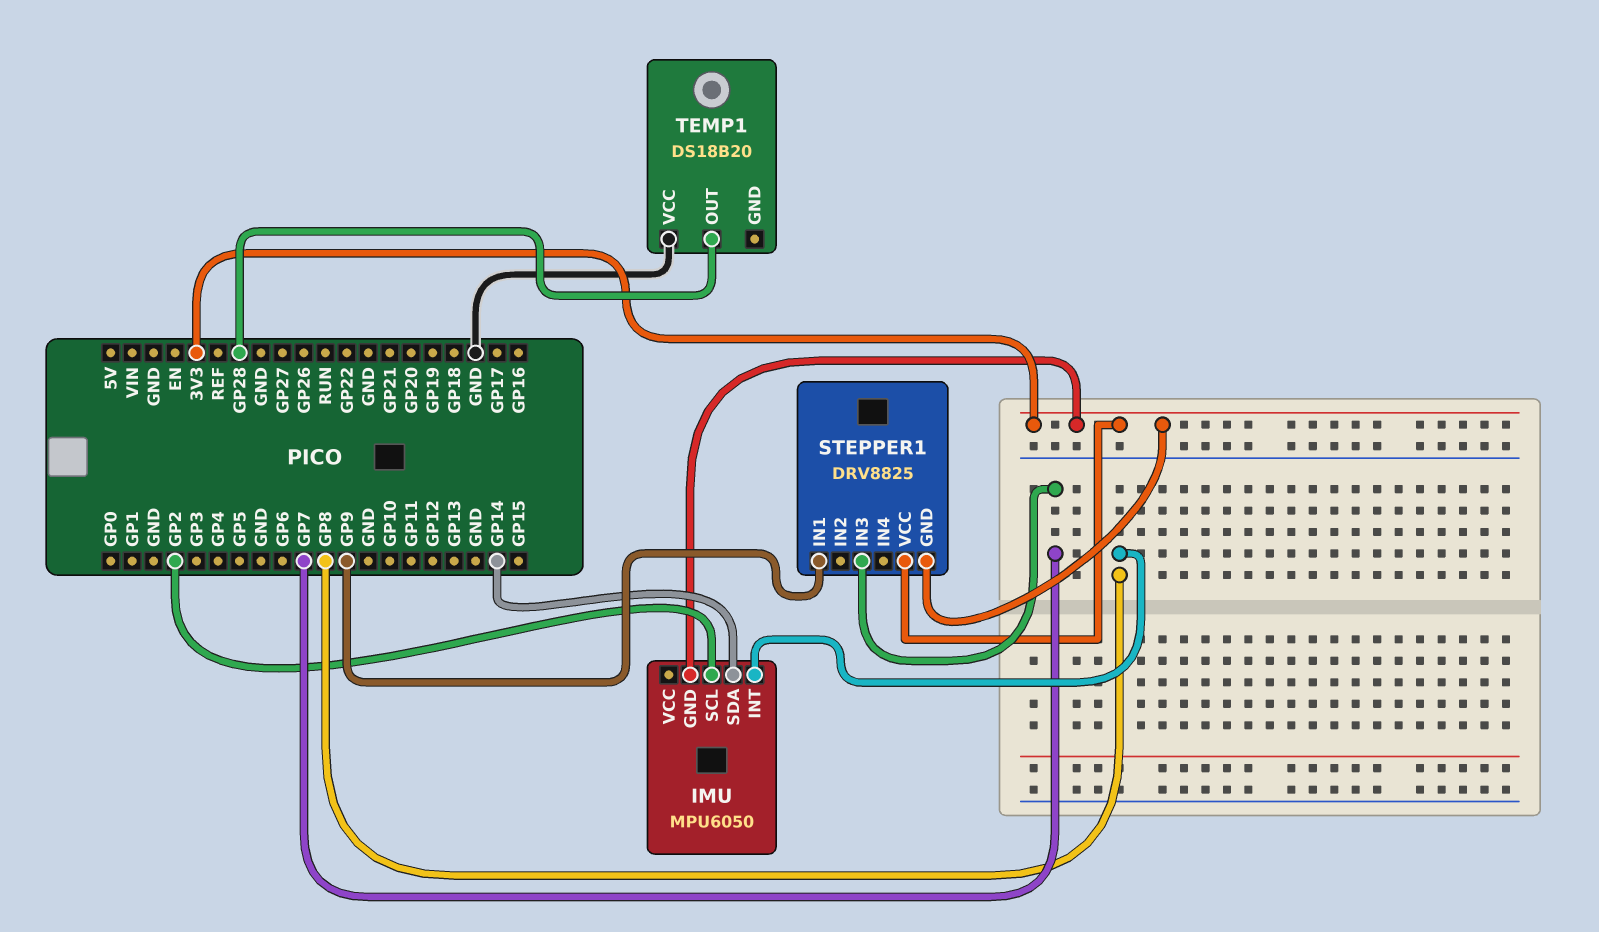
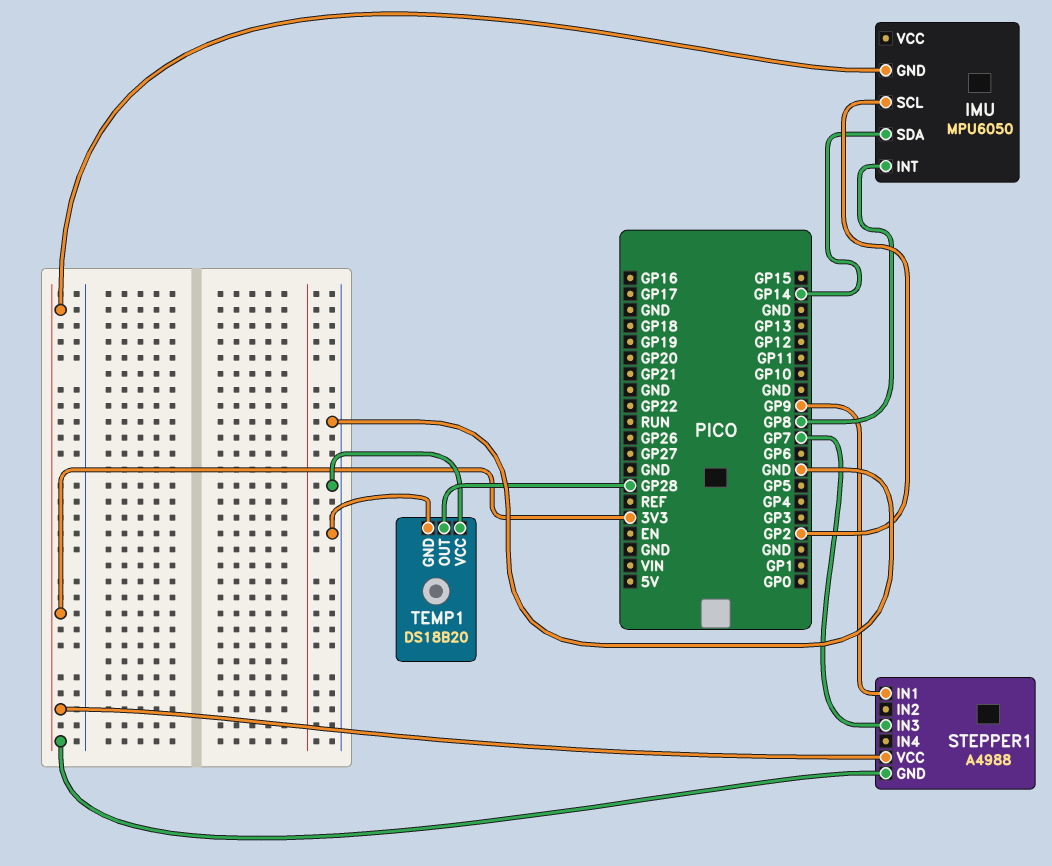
STEPPER1: DRV8825 -> A4988
TEMP1 pin GND: none -> GND

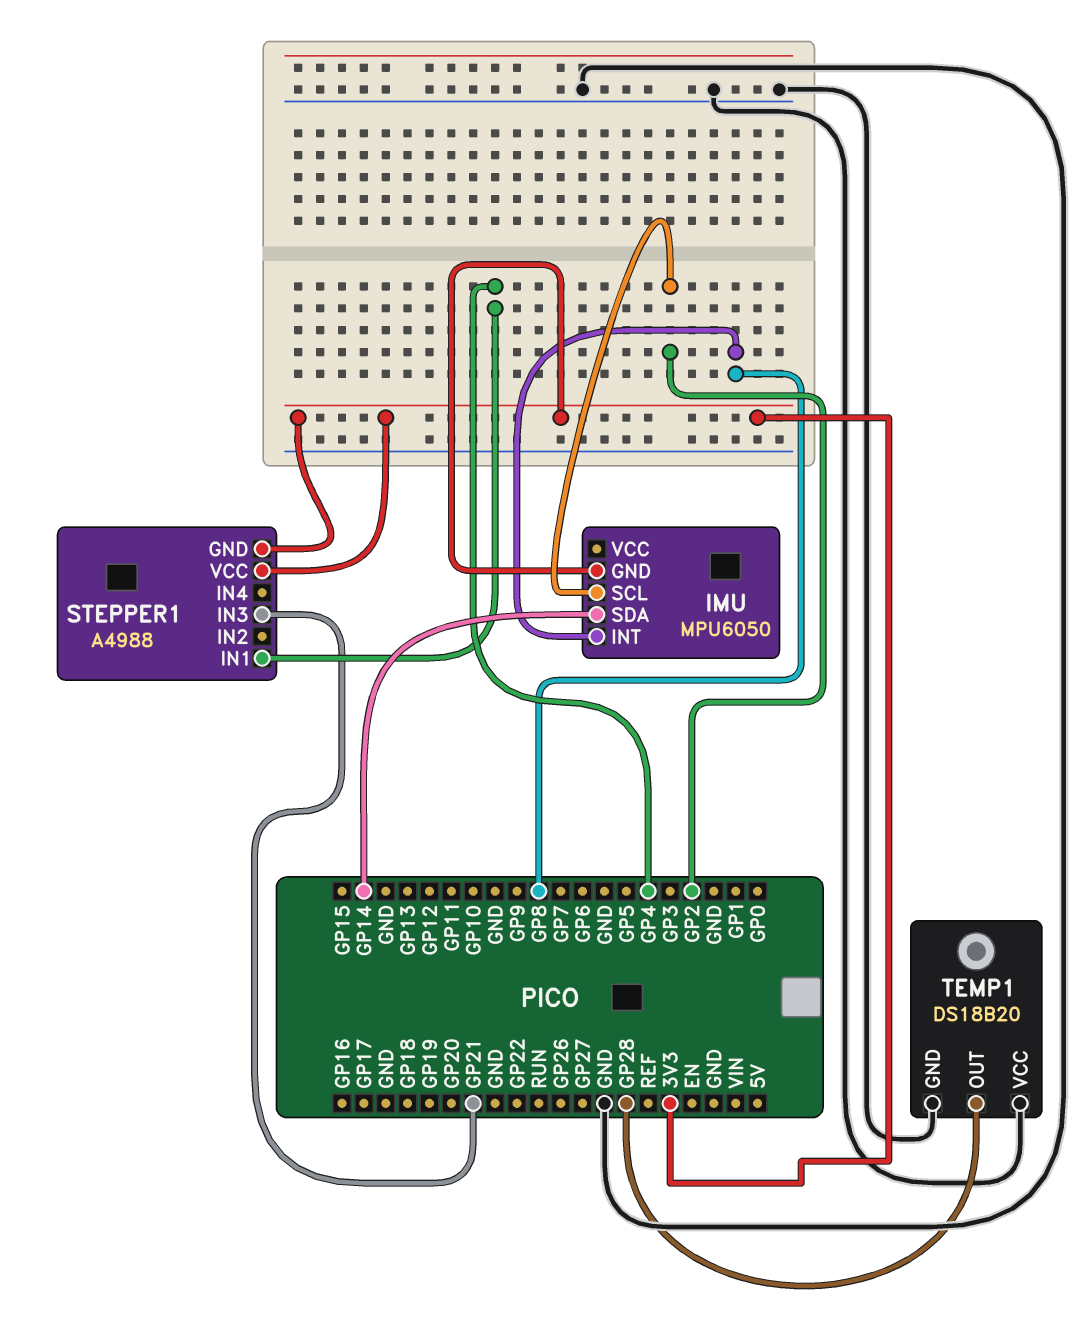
STEPPER1 pin IN1: GP9 -> GP4
STEPPER1 pin IN3: GP7 -> GP21

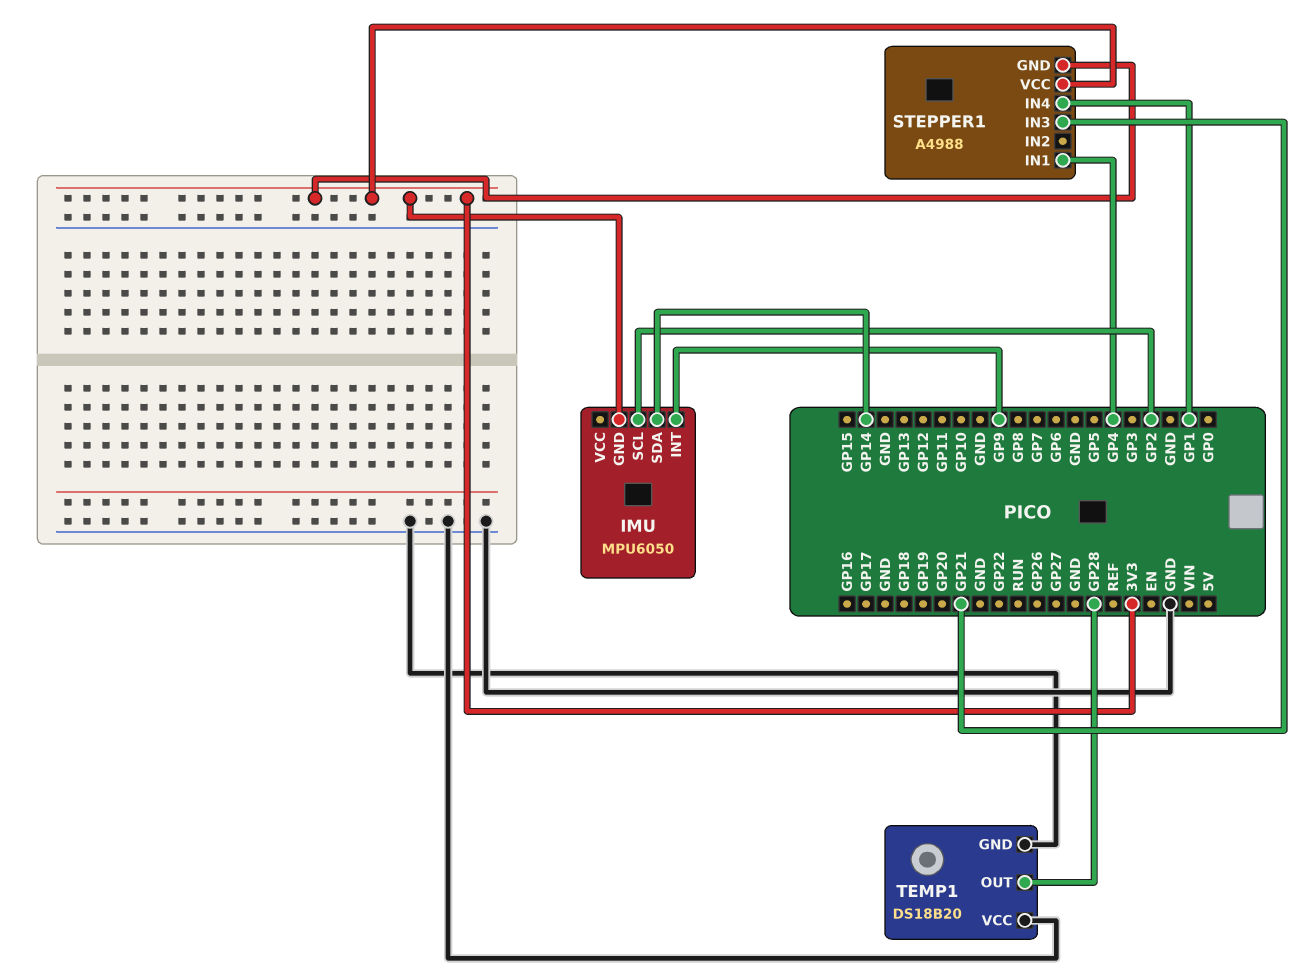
IMU pin INT: GP8 -> GP9
STEPPER1 pin IN4: none -> GP1

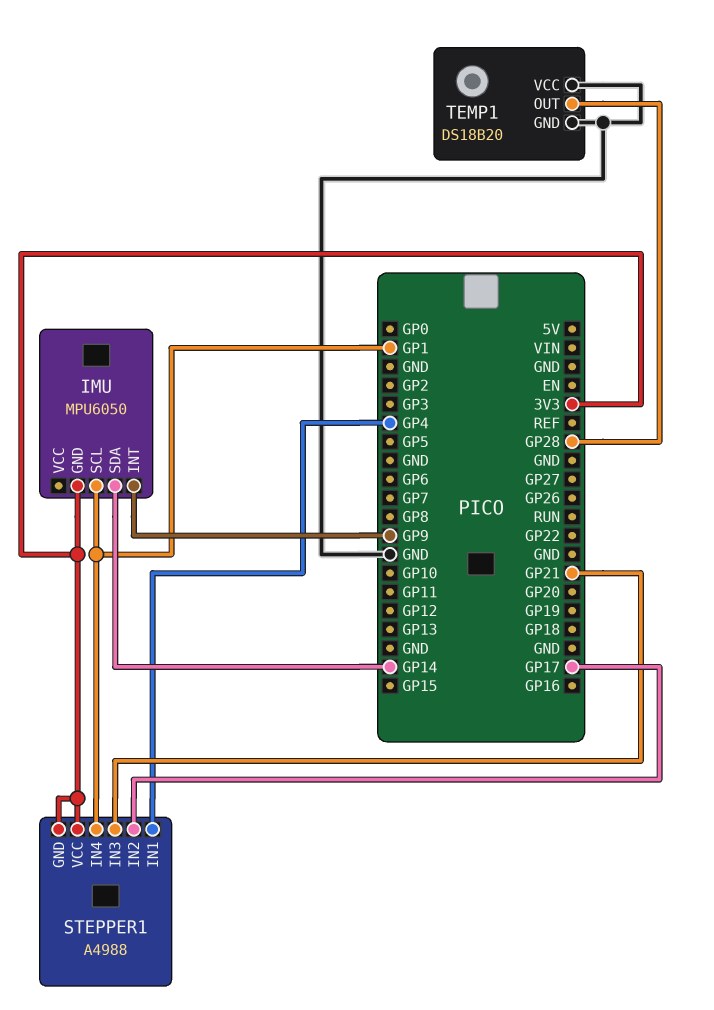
IMU pin SCL: GP2 -> GP1
STEPPER1 pin IN2: none -> GP17

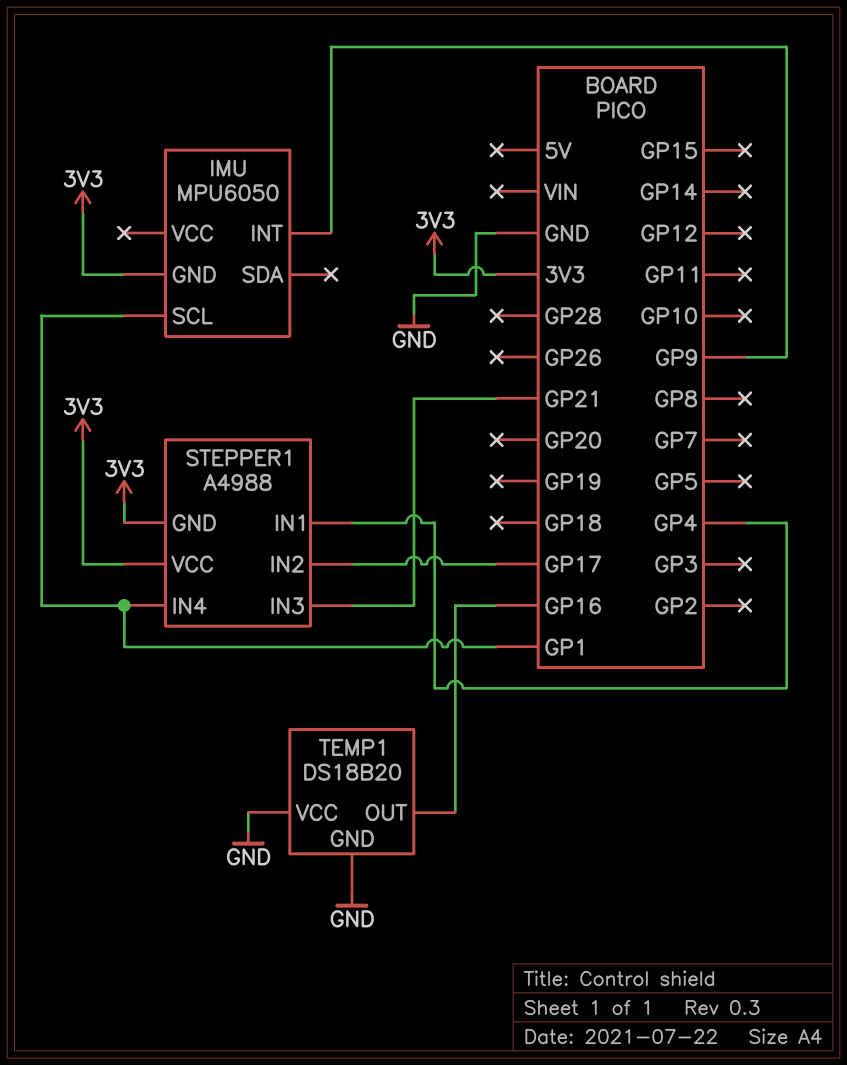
IMU pin SDA: GP14 -> none
TEMP1 pin OUT: GP28 -> GP16

